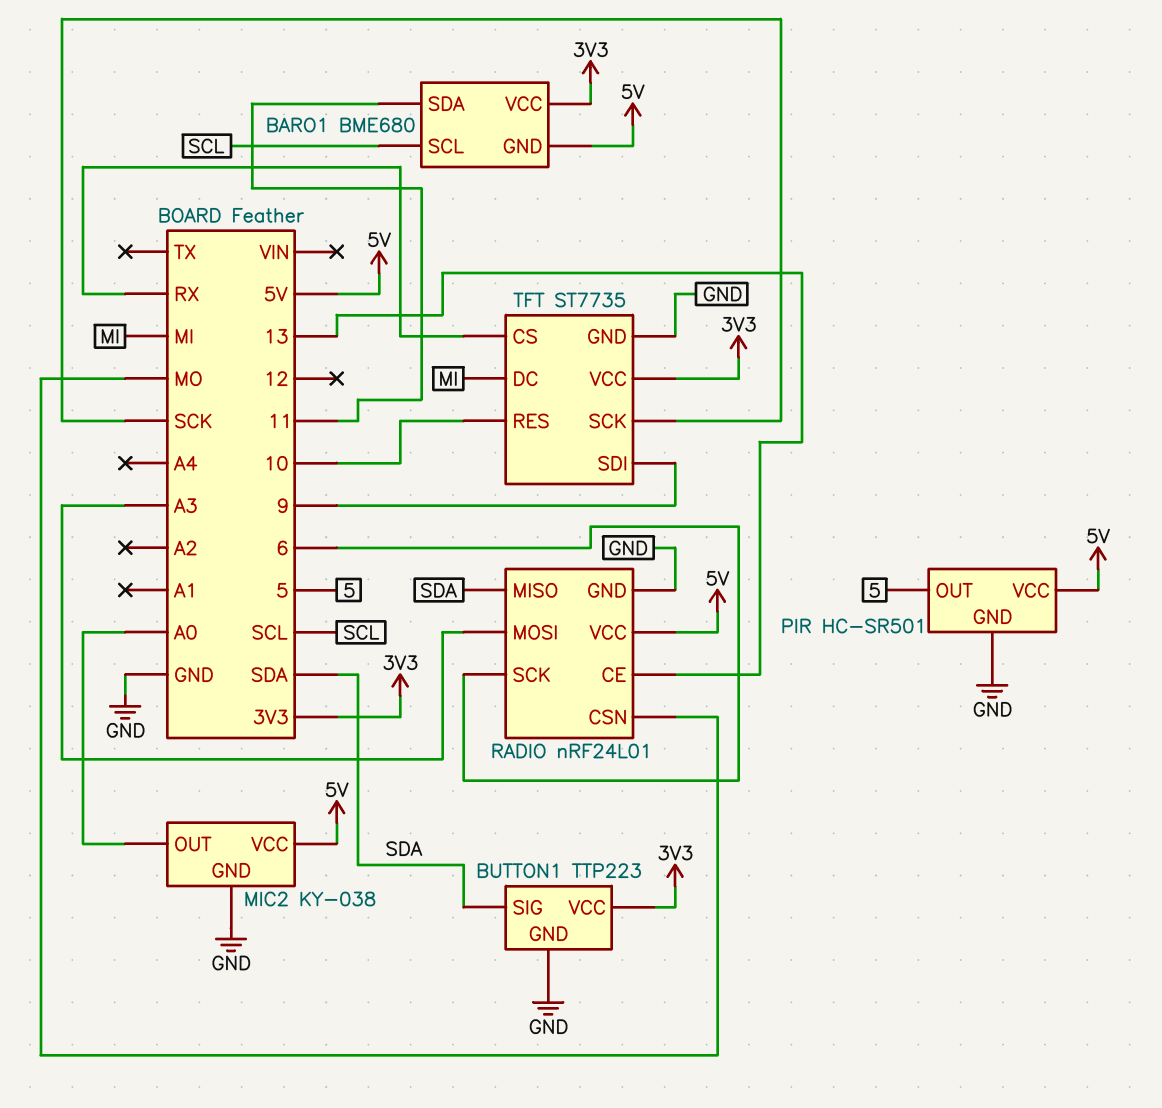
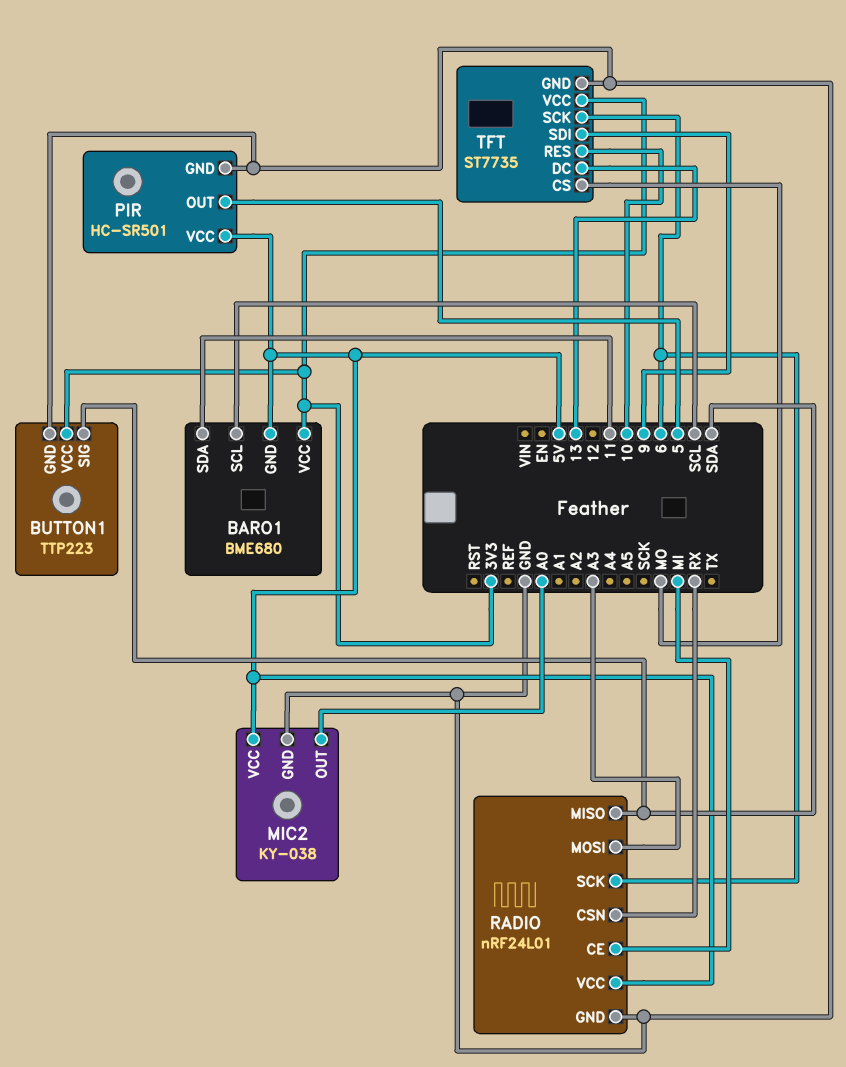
RADIO pin CE: 13 -> MI
RADIO pin CSN: MO -> RX
TFT pin CS: RX -> MO
TFT pin DC: MI -> 13
TFT pin SCK: SCK -> 6

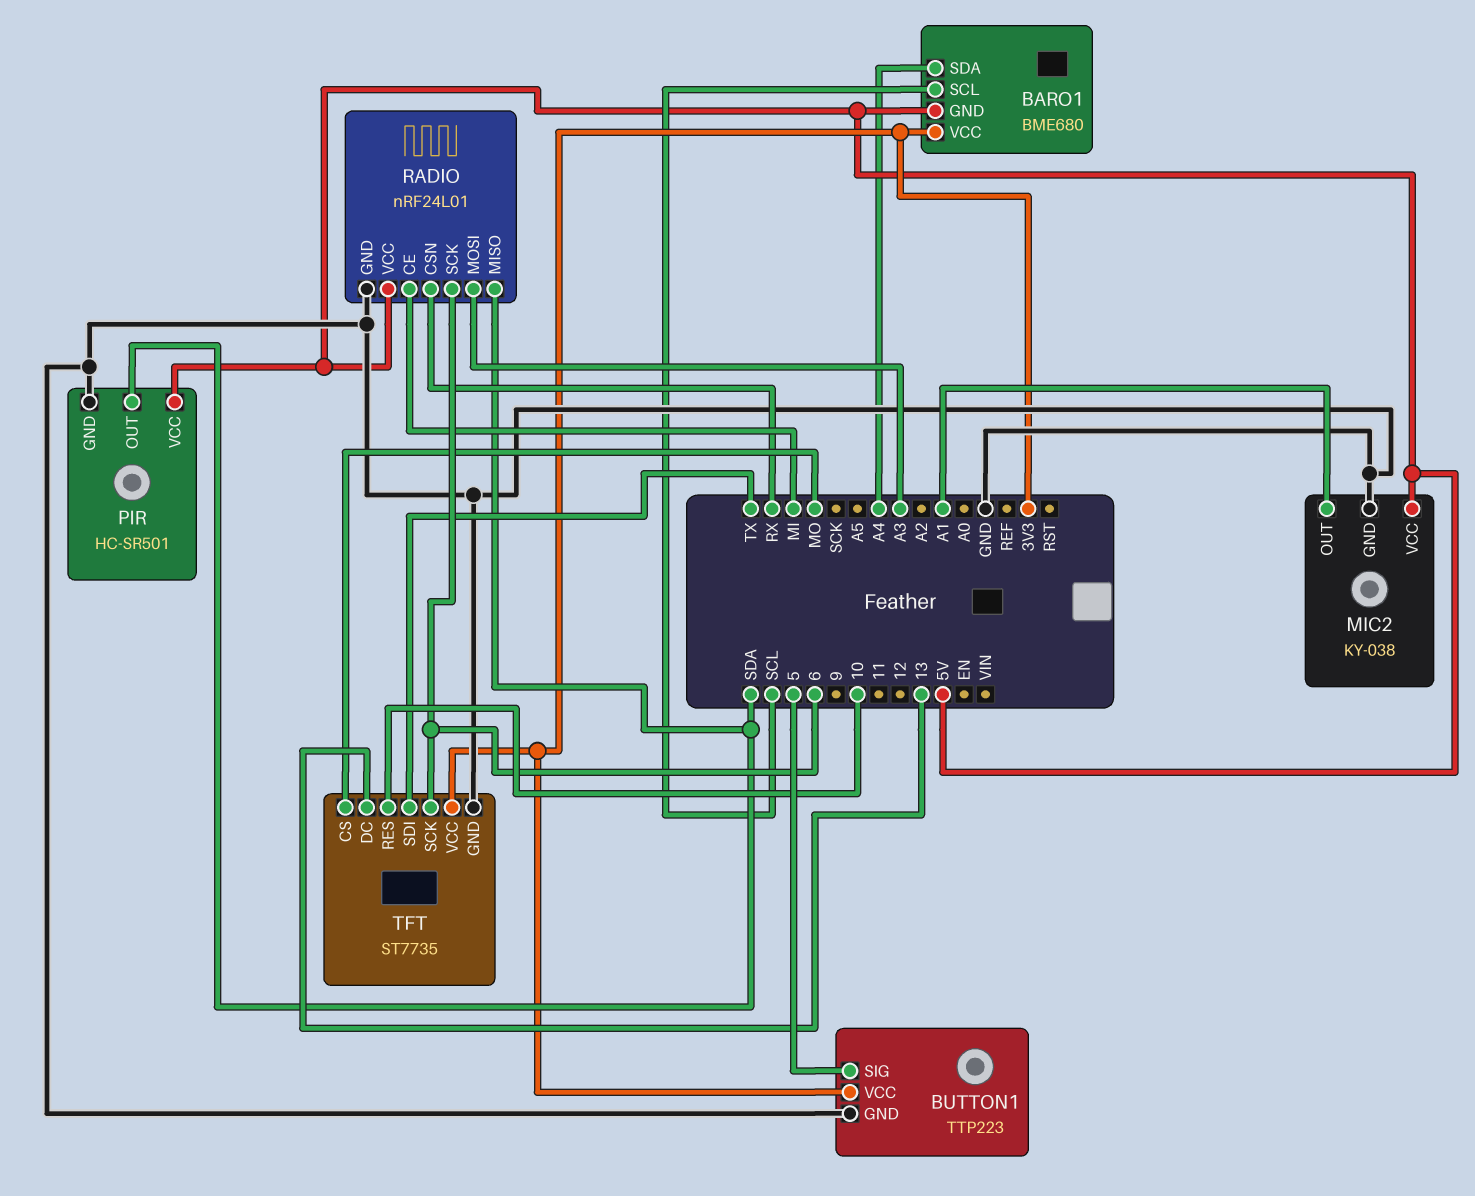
BARO1 pin SDA: 11 -> A4
BUTTON1 pin SIG: SDA -> 5
MIC2 pin OUT: A0 -> A1
PIR pin OUT: 5 -> SDA
TFT pin SDI: 9 -> TX

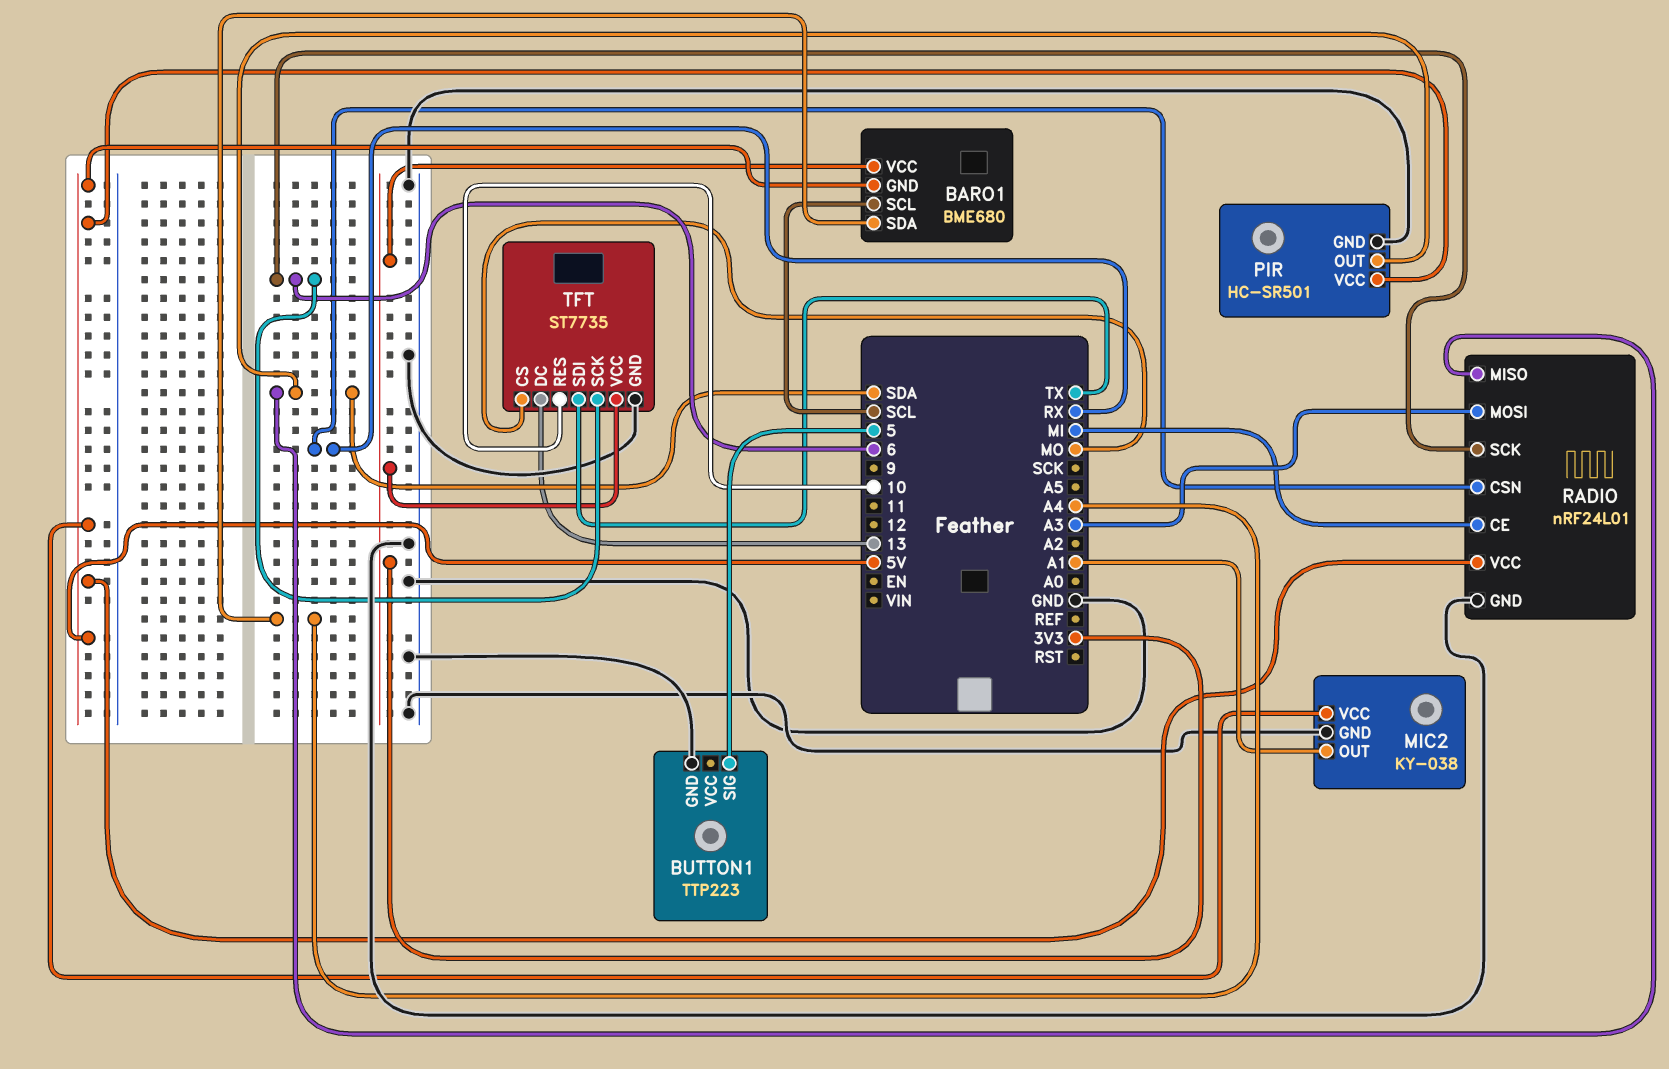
BUTTON1 pin VCC: 3V3 -> none

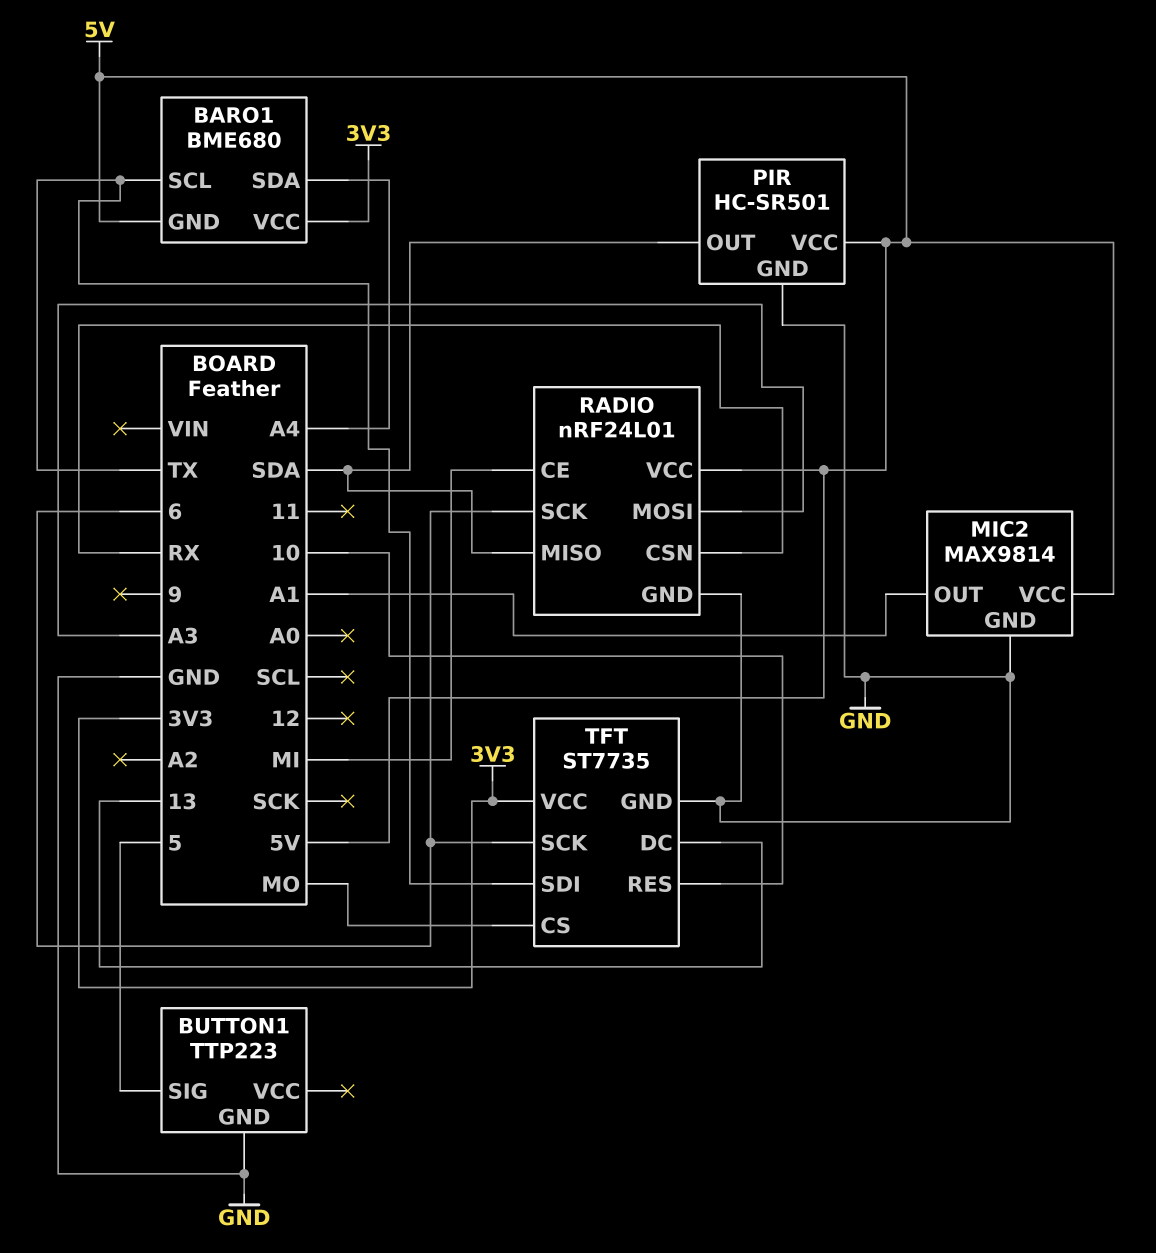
BARO1 pin SCL: SCL -> TX
MIC2: KY-038 -> MAX9814

